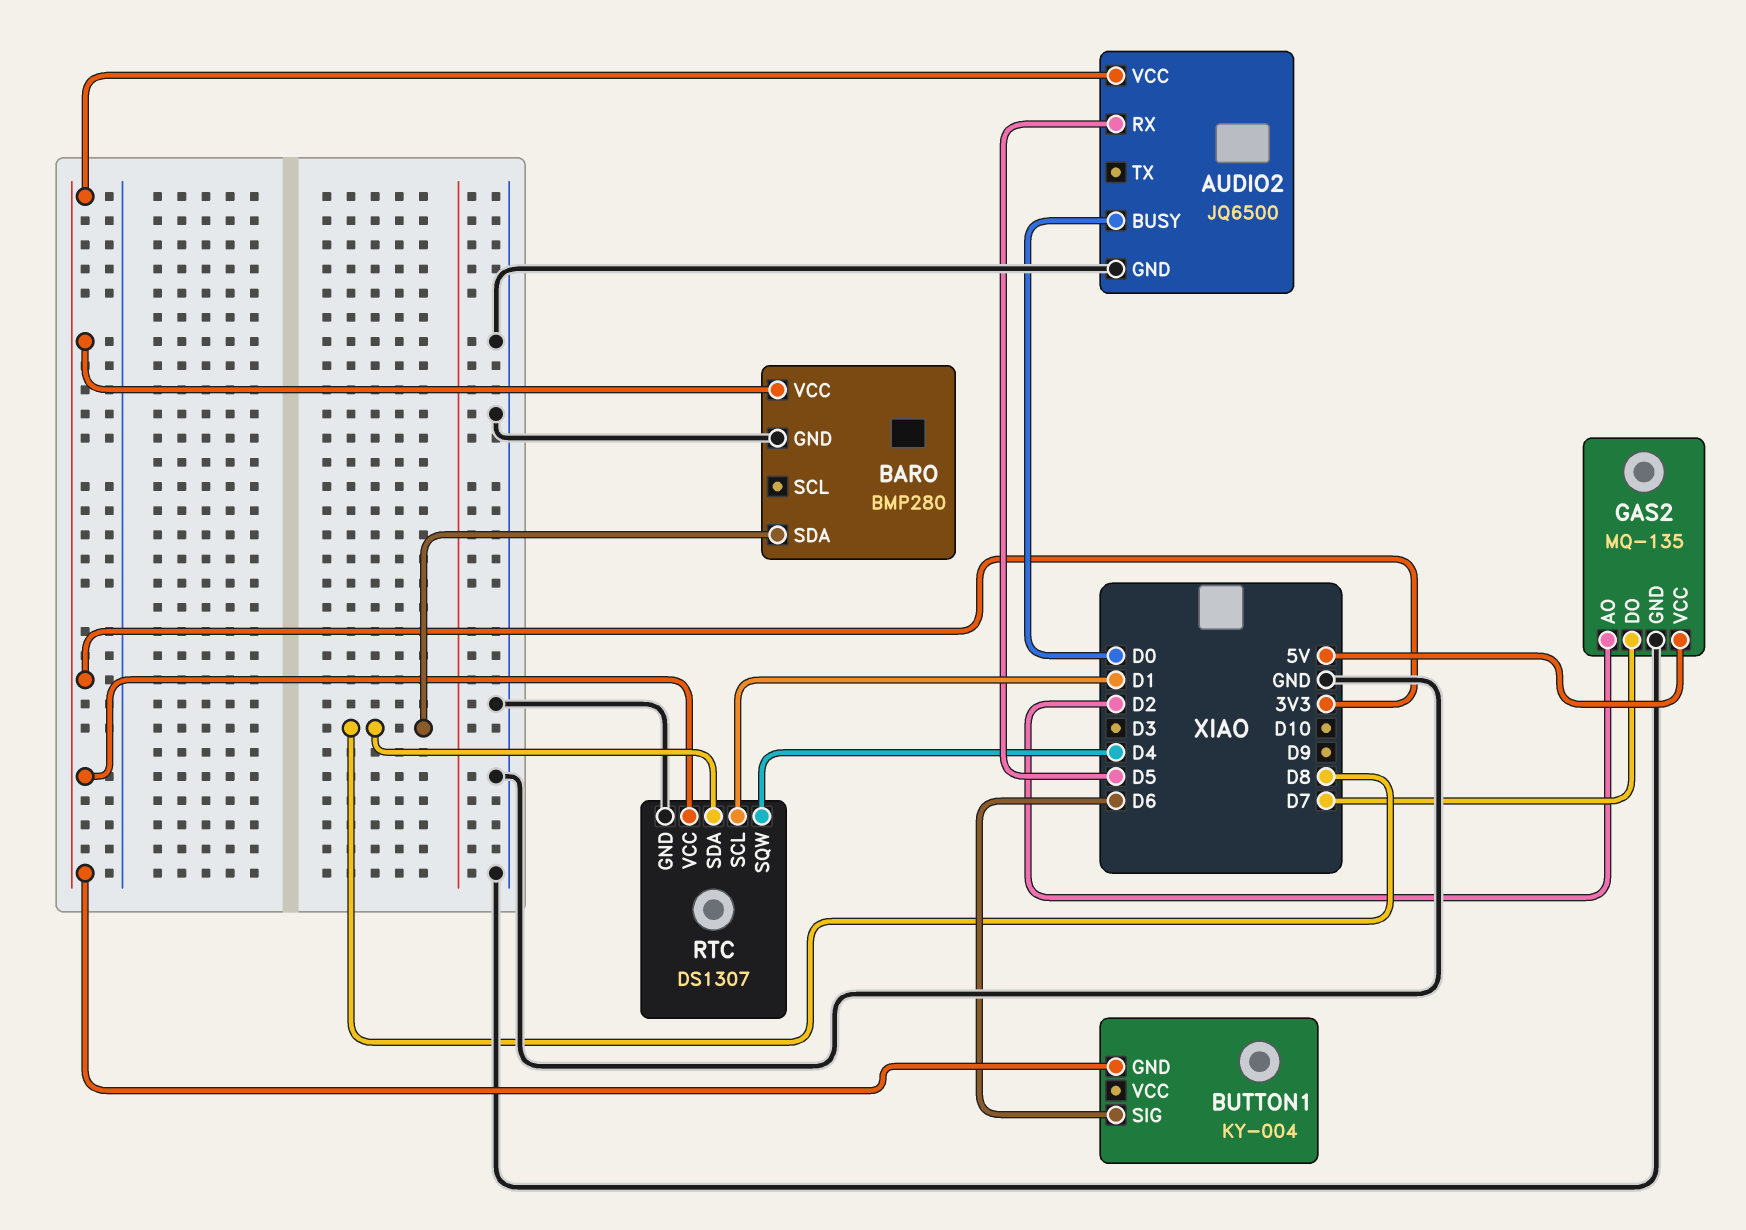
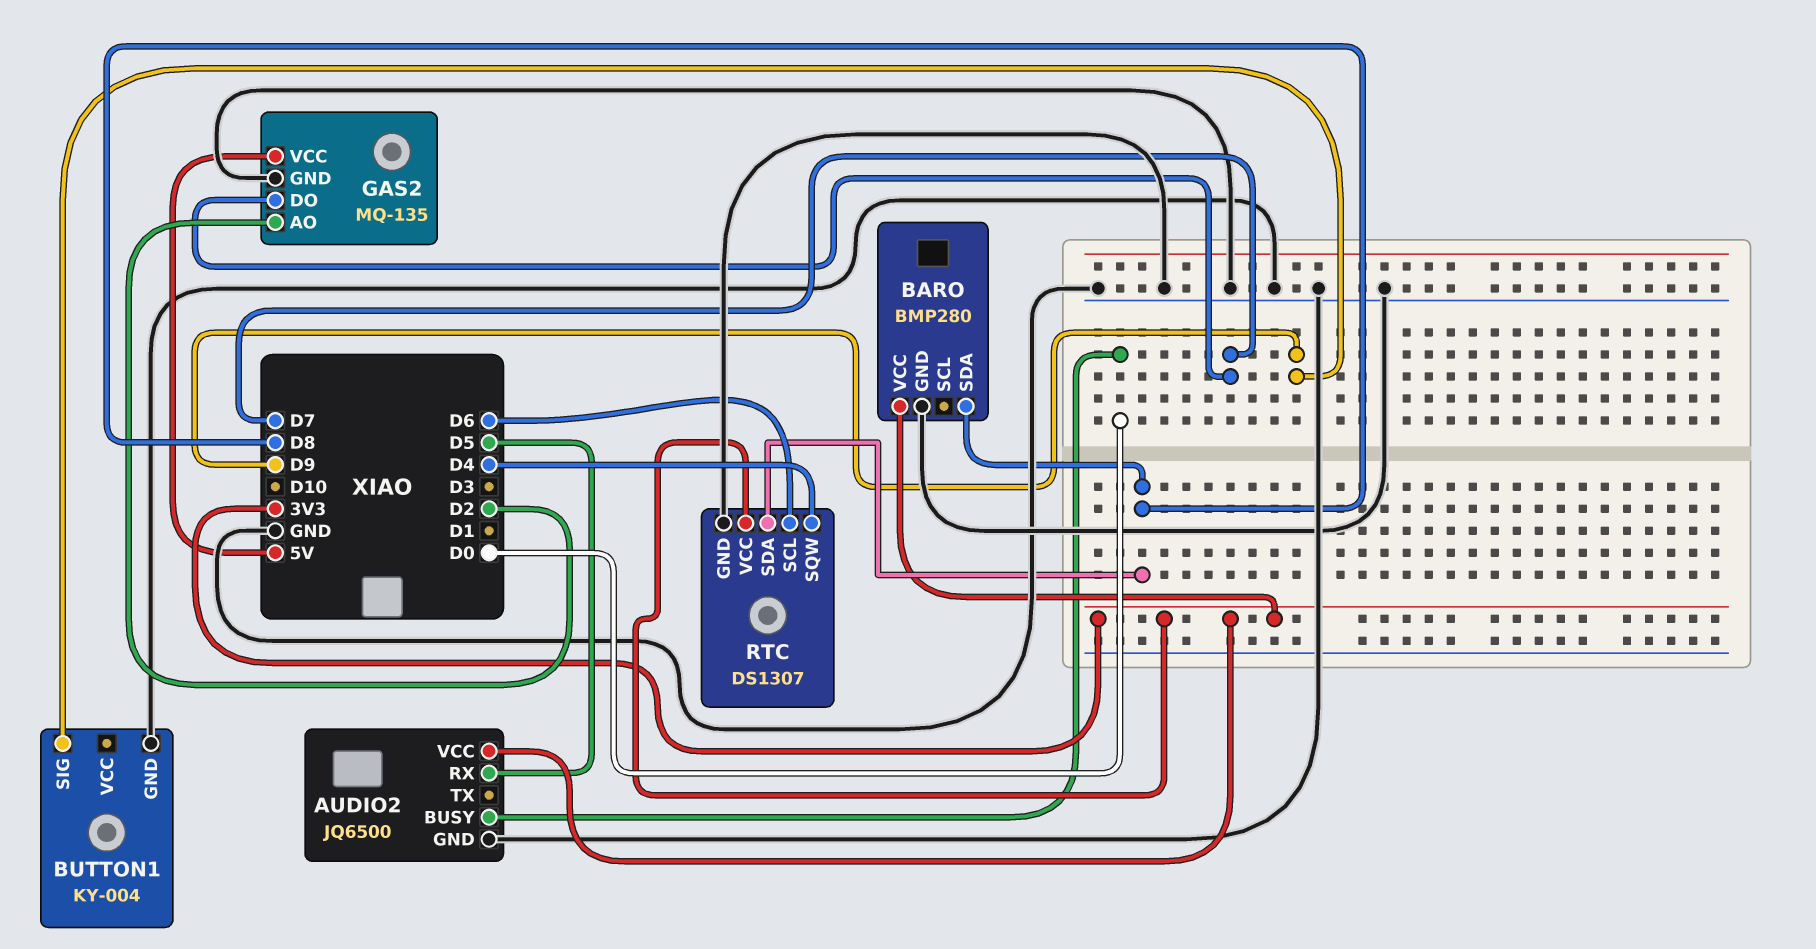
BUTTON1 pin GND: 3V3 -> GND
BUTTON1 pin SIG: D6 -> D9
RTC pin SCL: D1 -> D6

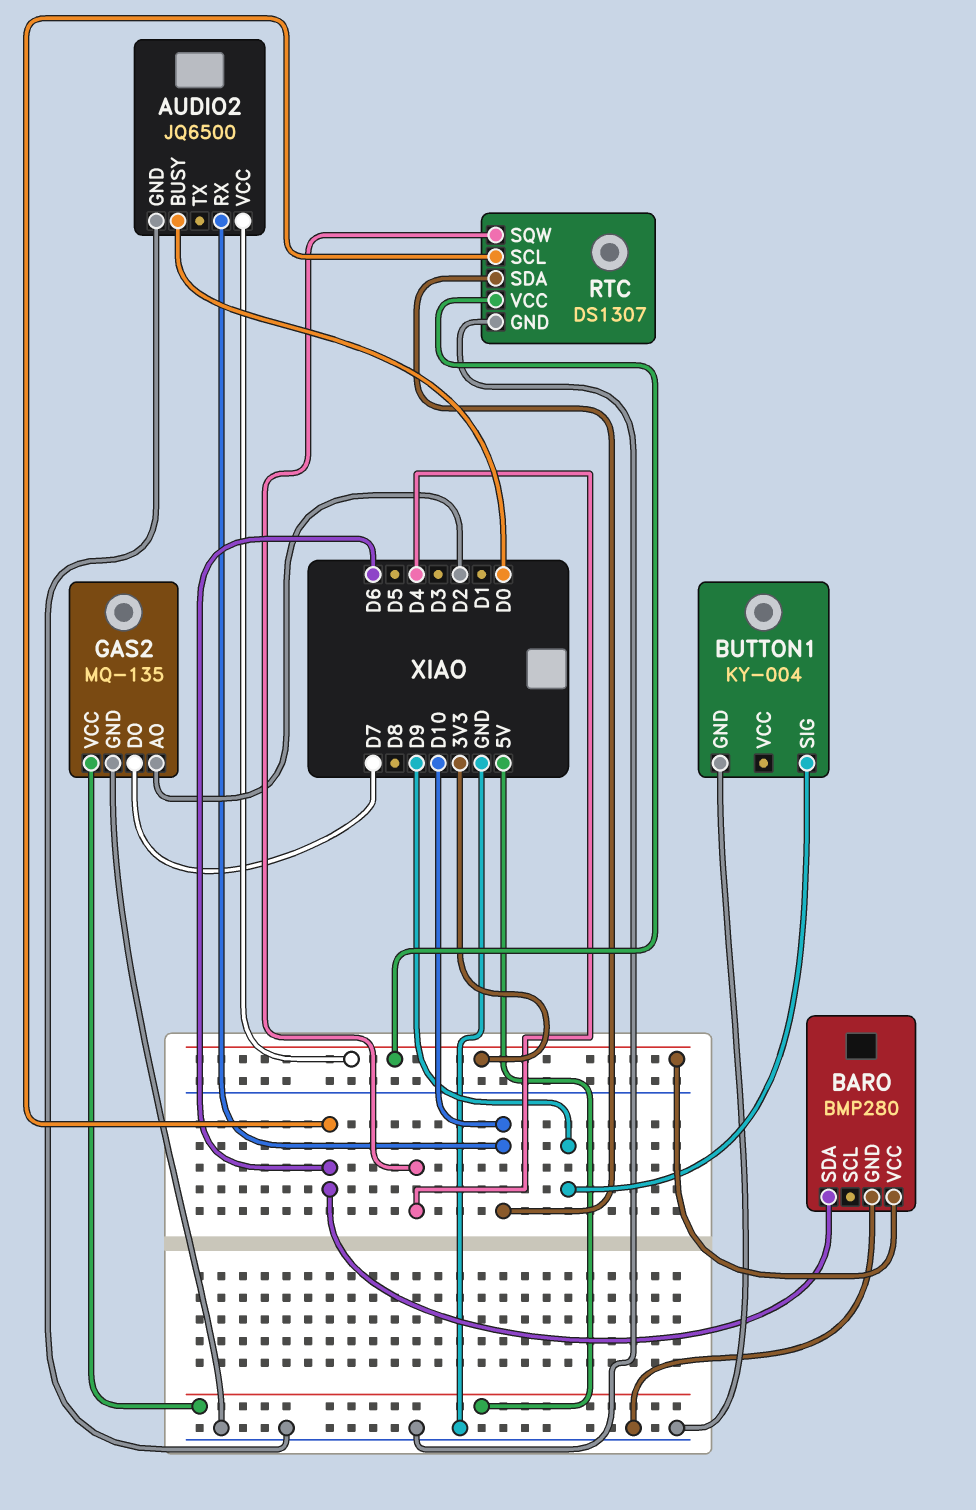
AUDIO2 pin RX: D5 -> D10
BARO pin SDA: D8 -> D6
RTC pin SDA: D8 -> D10

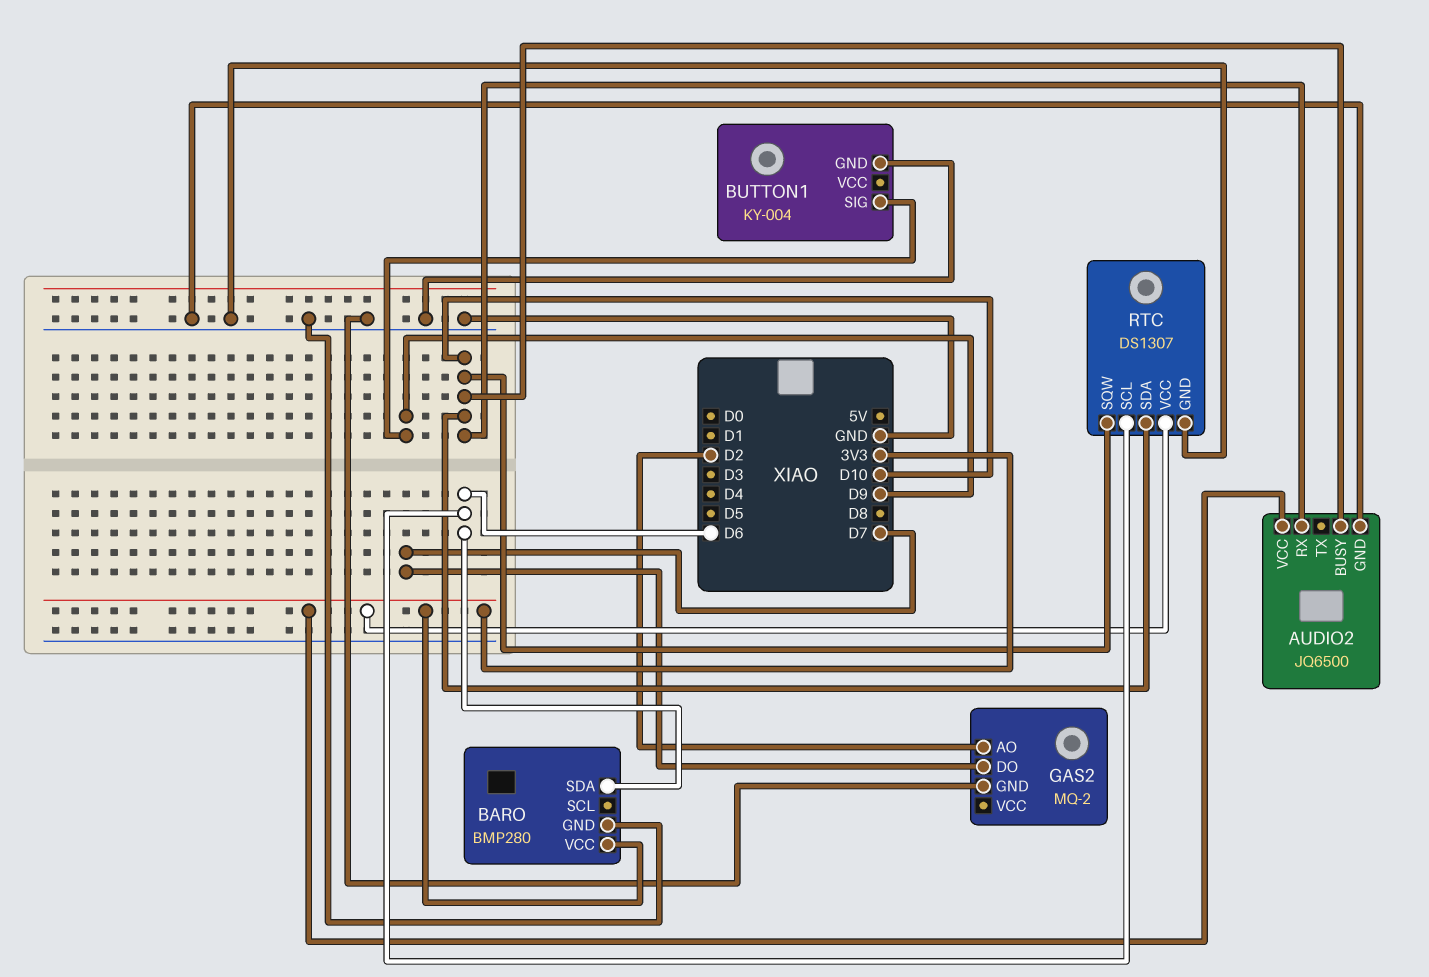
AUDIO2 pin BUSY: D0 -> D10
GAS2: MQ-135 -> MQ-2
GAS2 pin VCC: 5V -> none
RTC pin SQW: D4 -> D10

